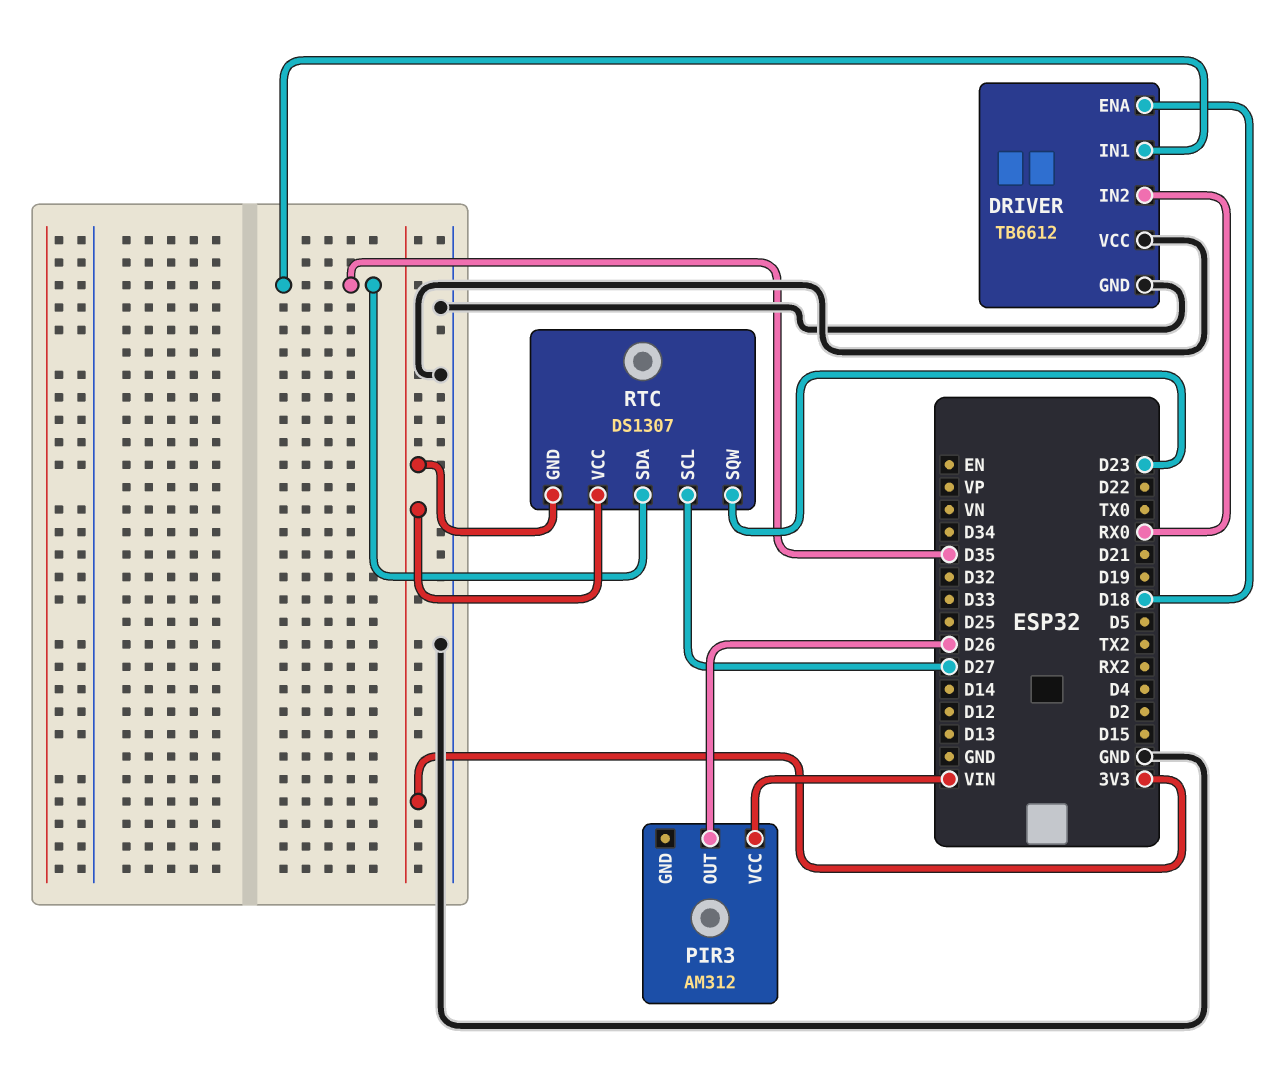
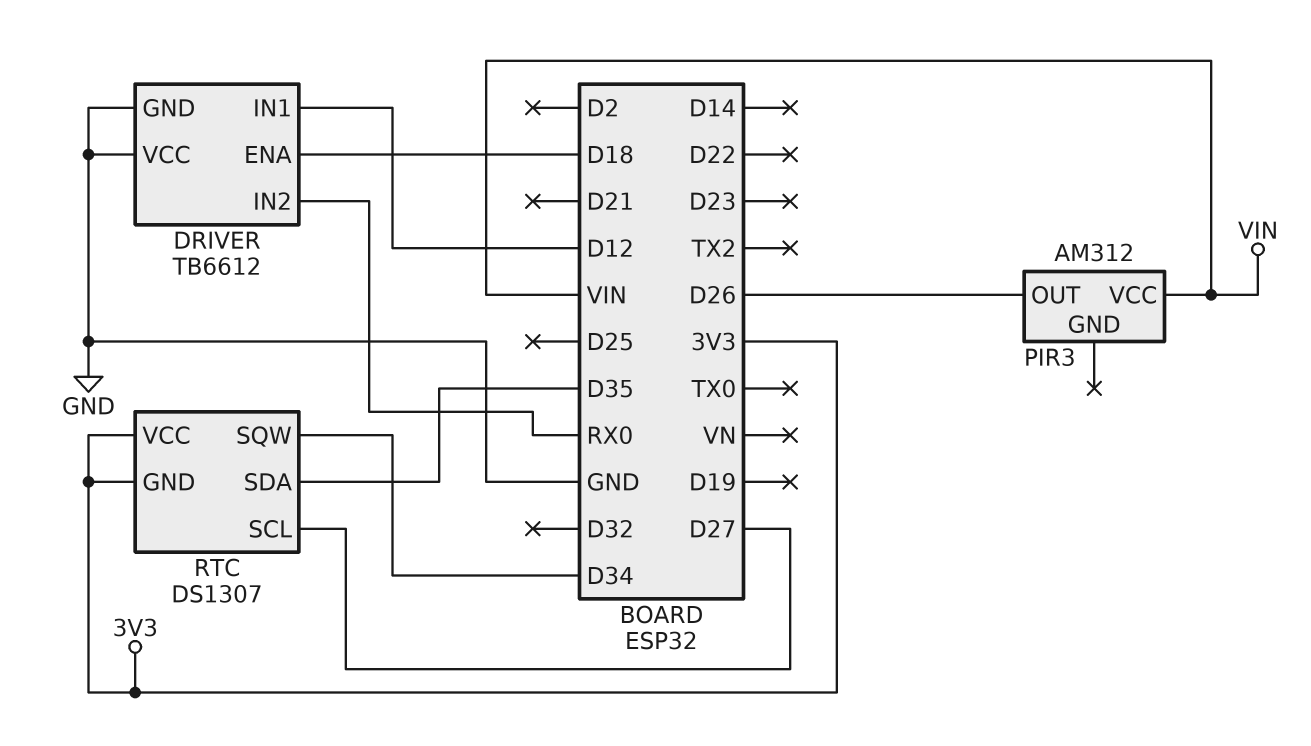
DRIVER pin IN1: D35 -> D12
RTC pin SQW: D23 -> D34

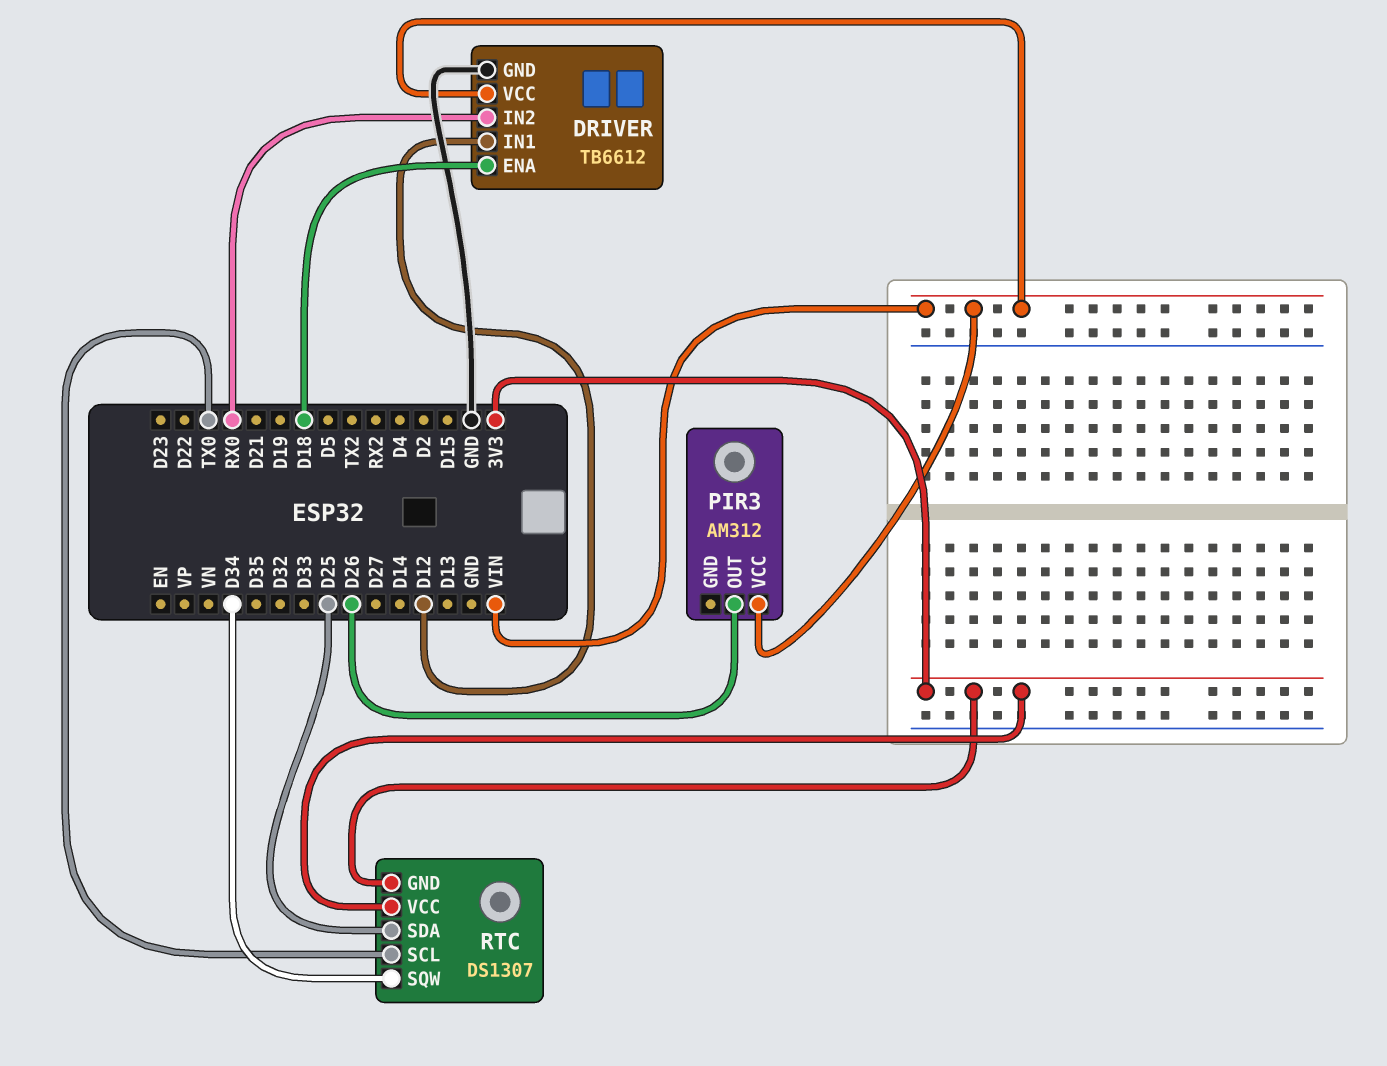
DRIVER pin VCC: GND -> VIN
RTC pin SCL: D27 -> TX0
RTC pin SDA: D35 -> D25

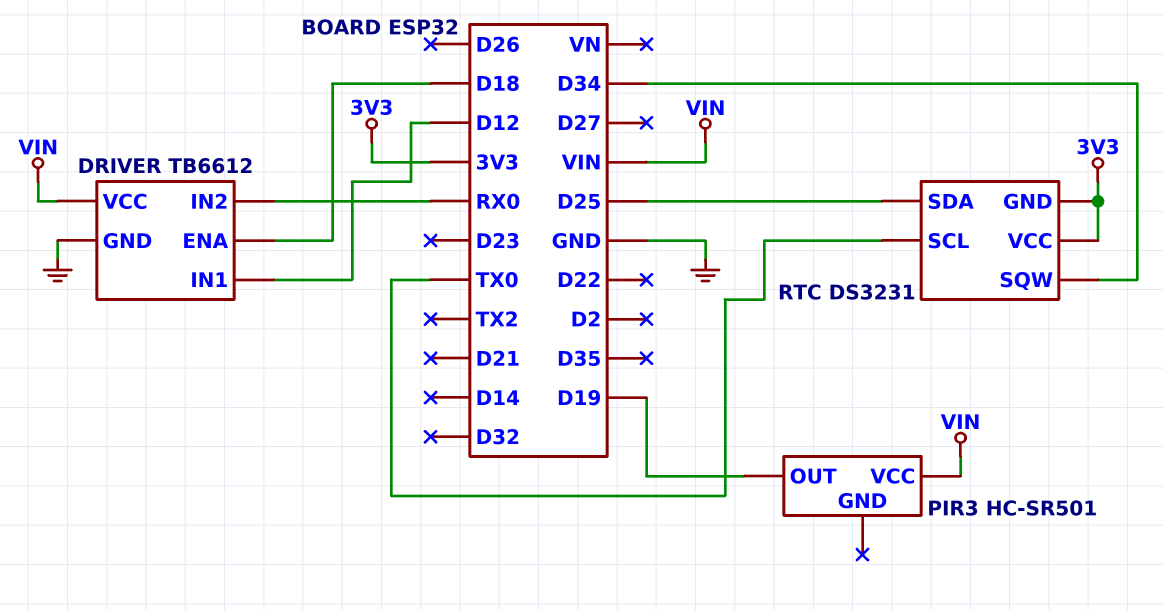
PIR3: AM312 -> HC-SR501
PIR3 pin OUT: D26 -> D19
RTC: DS1307 -> DS3231

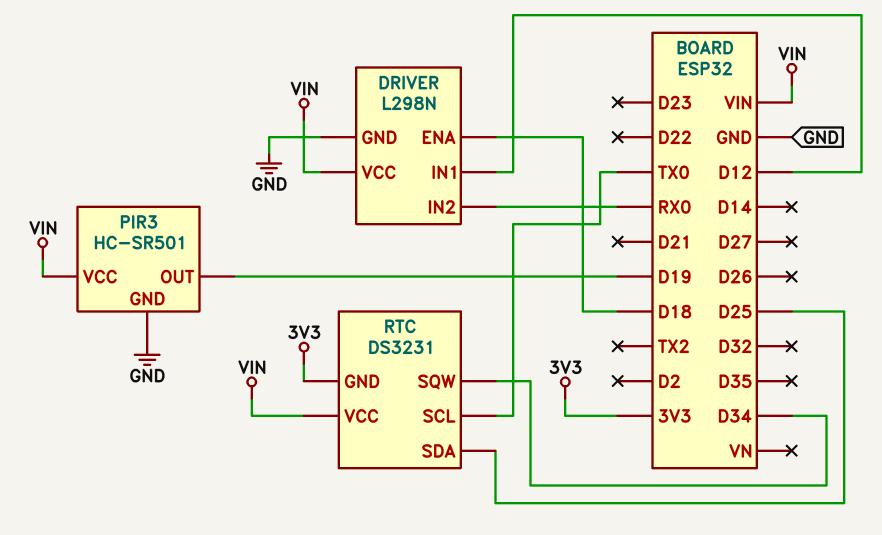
DRIVER: TB6612 -> L298N
PIR3 pin GND: none -> GND
RTC pin VCC: 3V3 -> VIN

